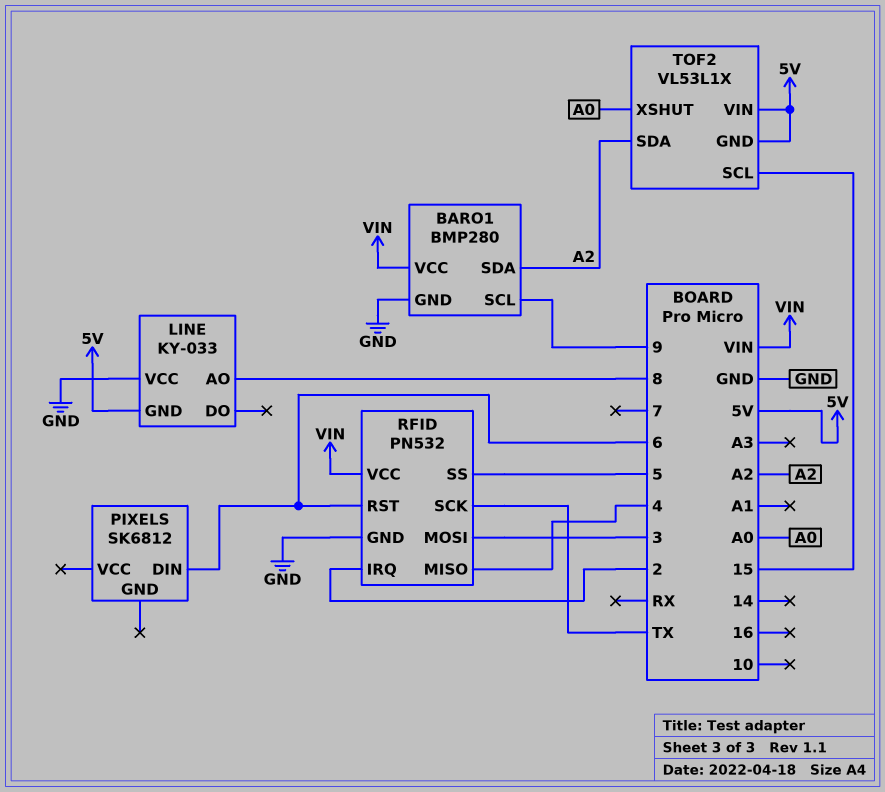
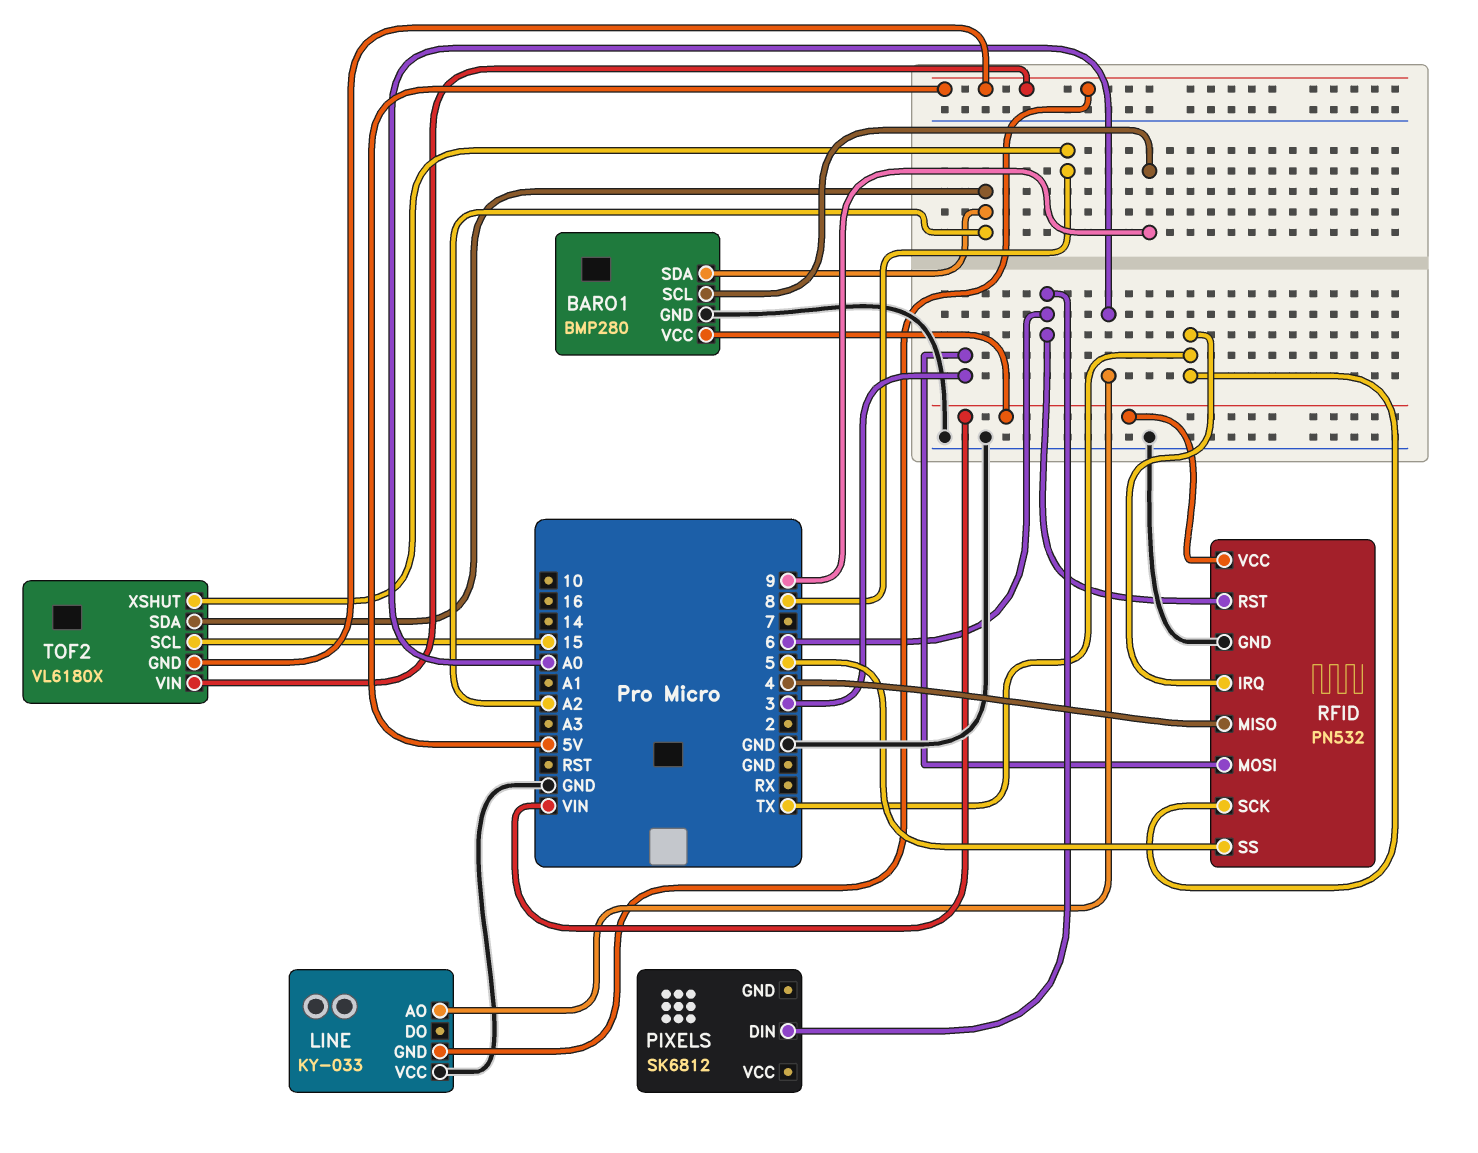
LINE pin AO: 8 -> A0
RFID pin IRQ: 2 -> TX
TOF2: VL53L1X -> VL6180X
TOF2 pin XSHUT: A0 -> 8

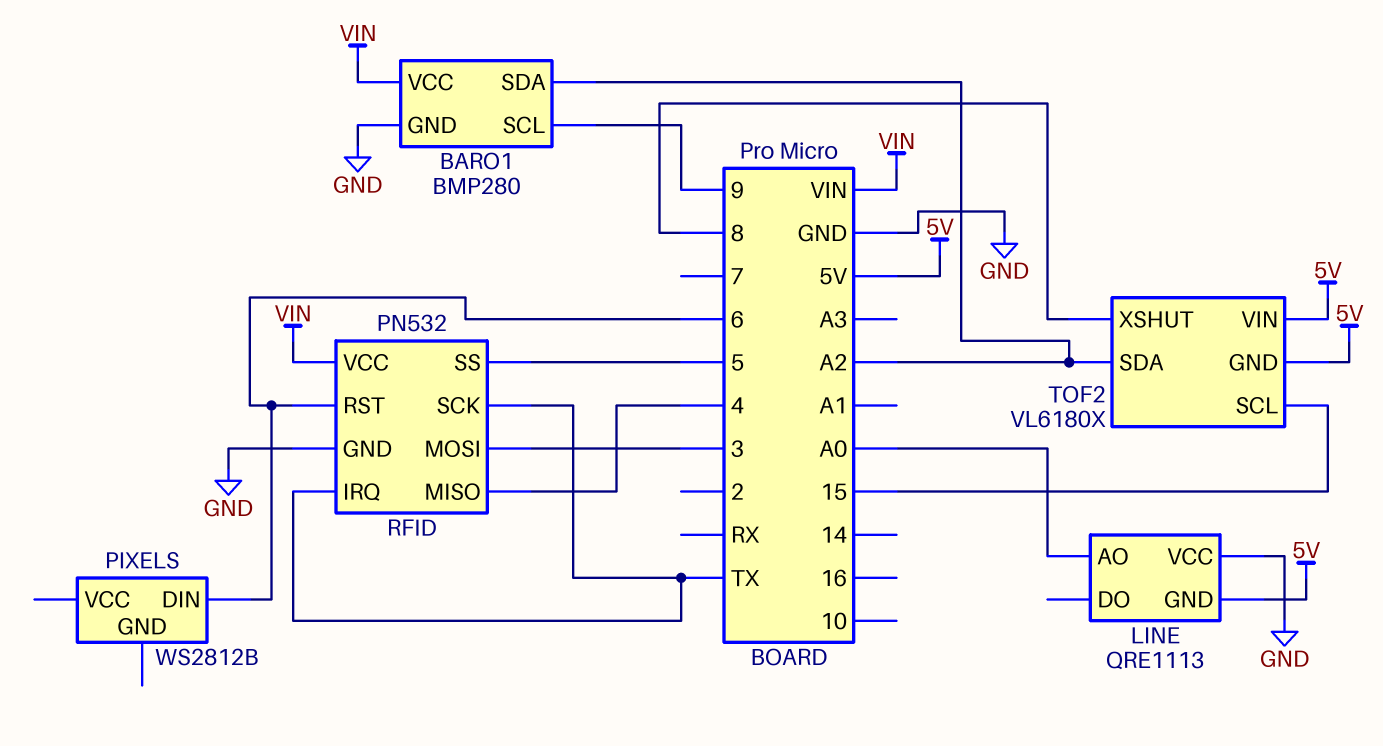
LINE: KY-033 -> QRE1113
PIXELS: SK6812 -> WS2812B

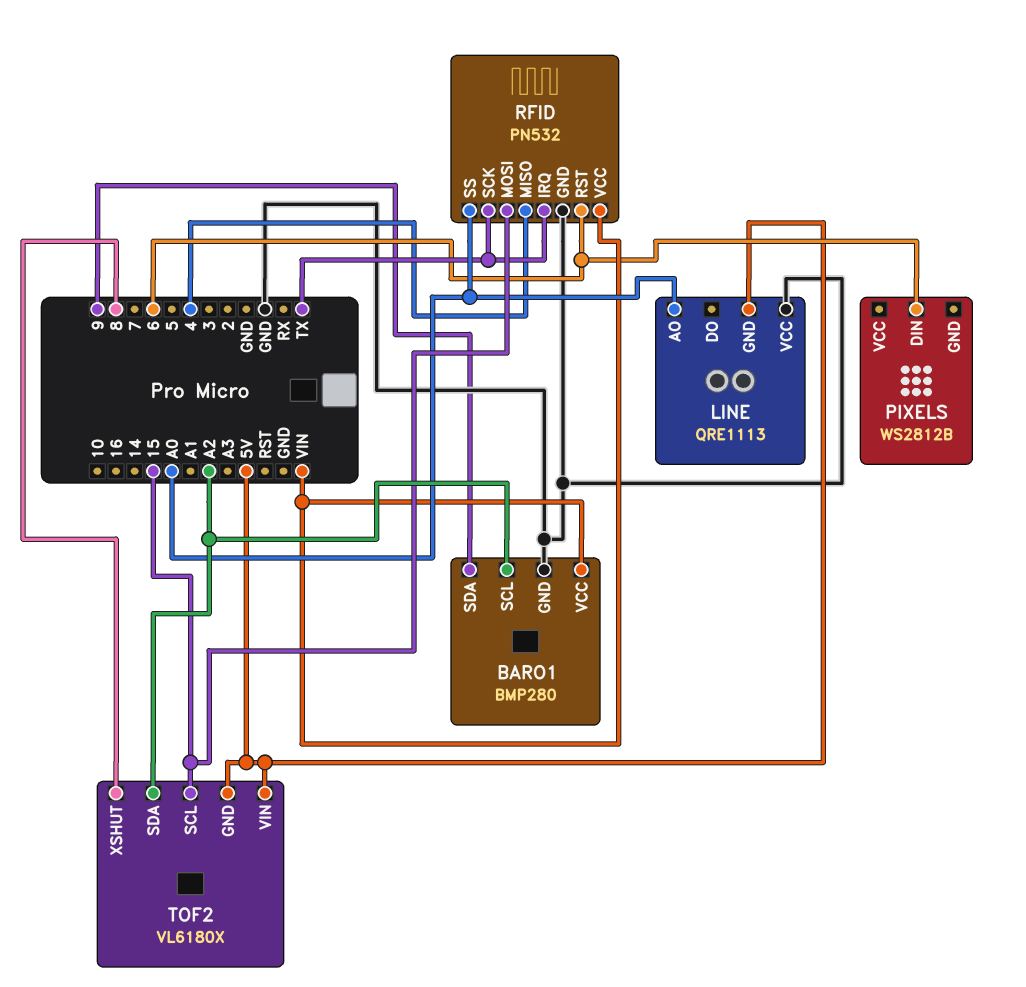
BARO1 pin SCL: 9 -> A2
BARO1 pin SDA: A2 -> 9
RFID pin MOSI: 3 -> 15
RFID pin SS: 5 -> A0

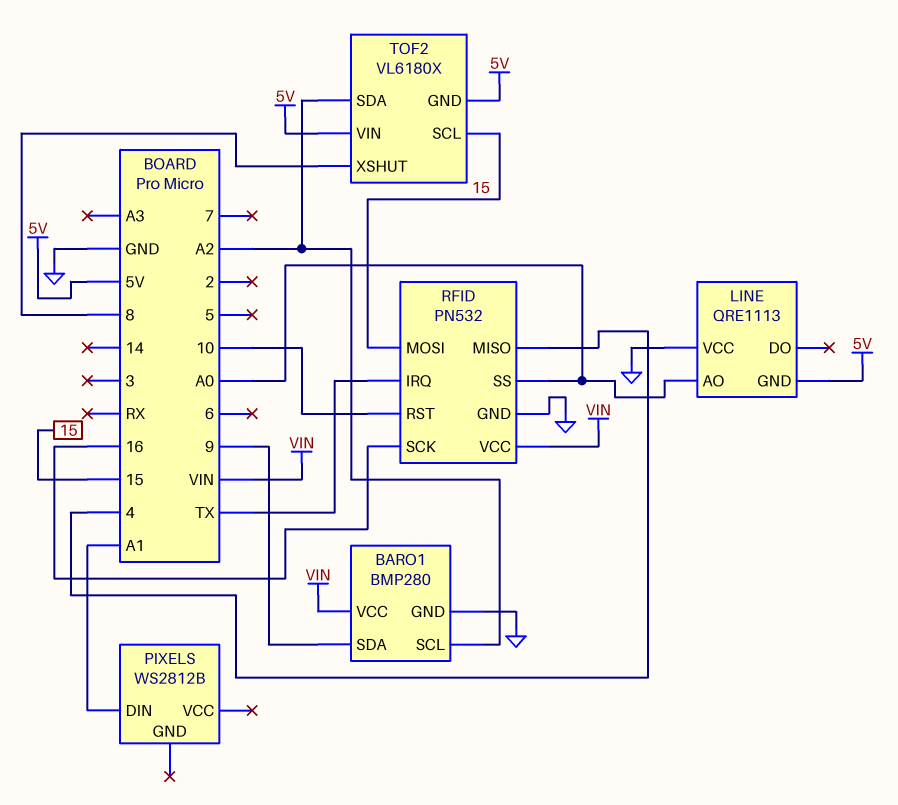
PIXELS pin DIN: 6 -> A1
RFID pin RST: 6 -> 10
RFID pin SCK: TX -> 16

